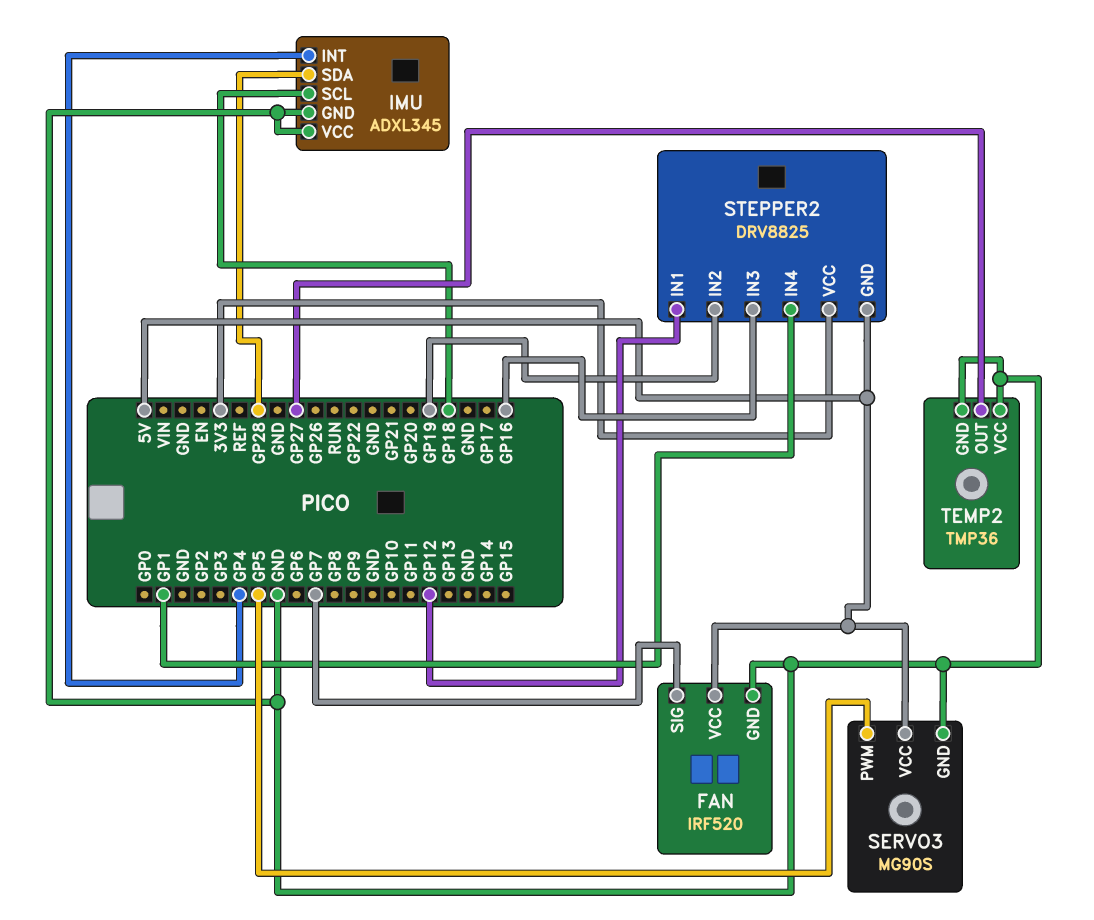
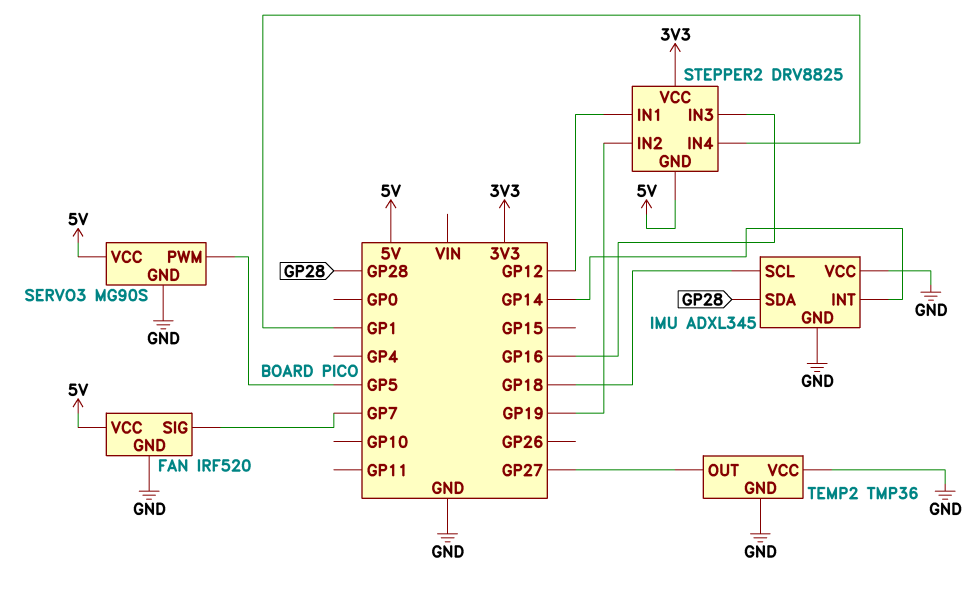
IMU pin INT: GP4 -> GP14

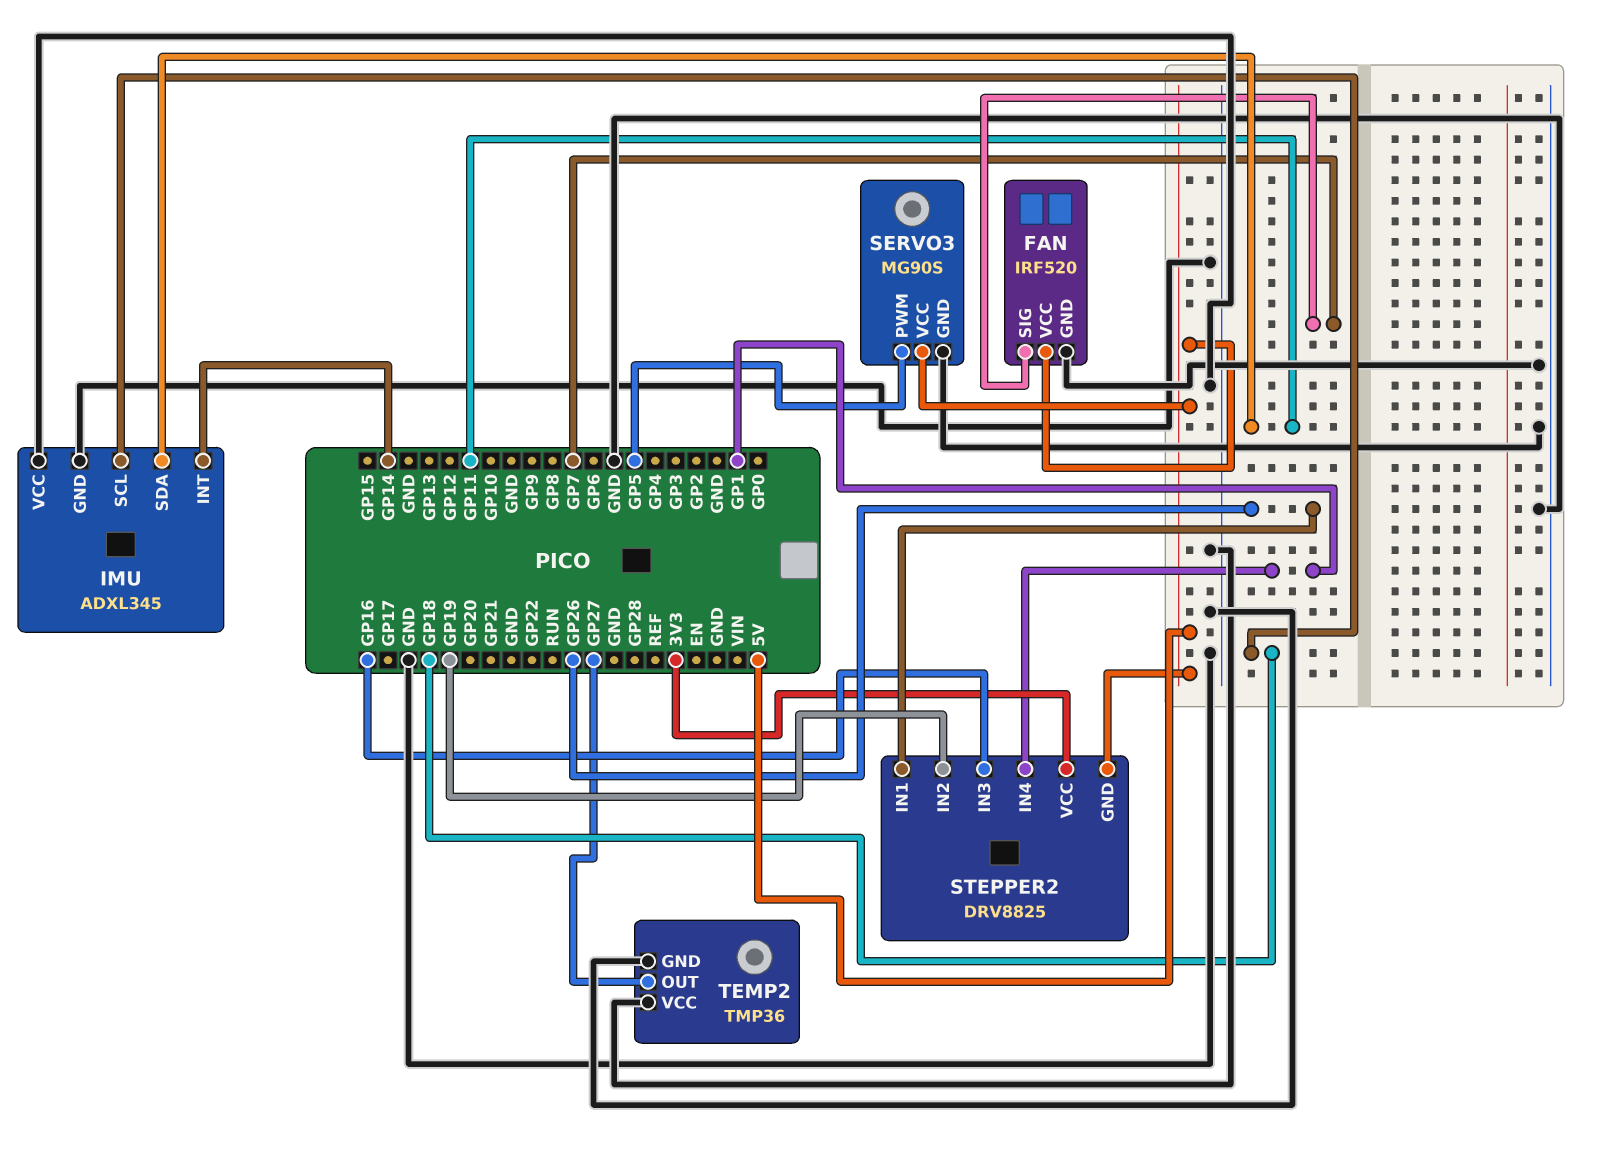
IMU pin SDA: GP28 -> GP11
STEPPER2 pin IN1: GP12 -> GP26

